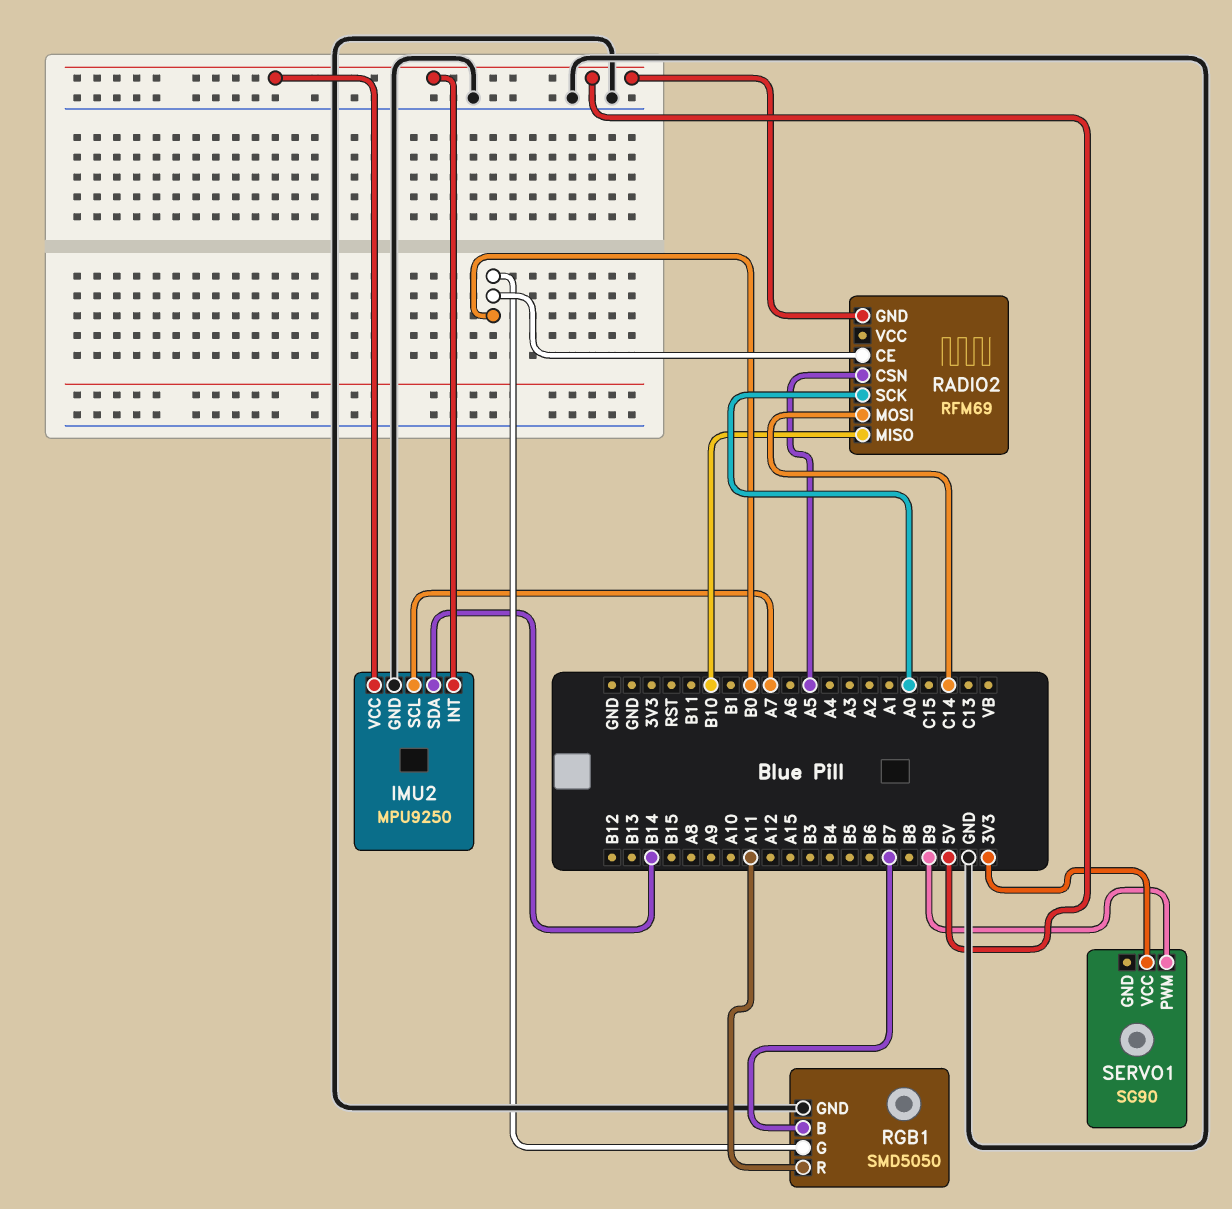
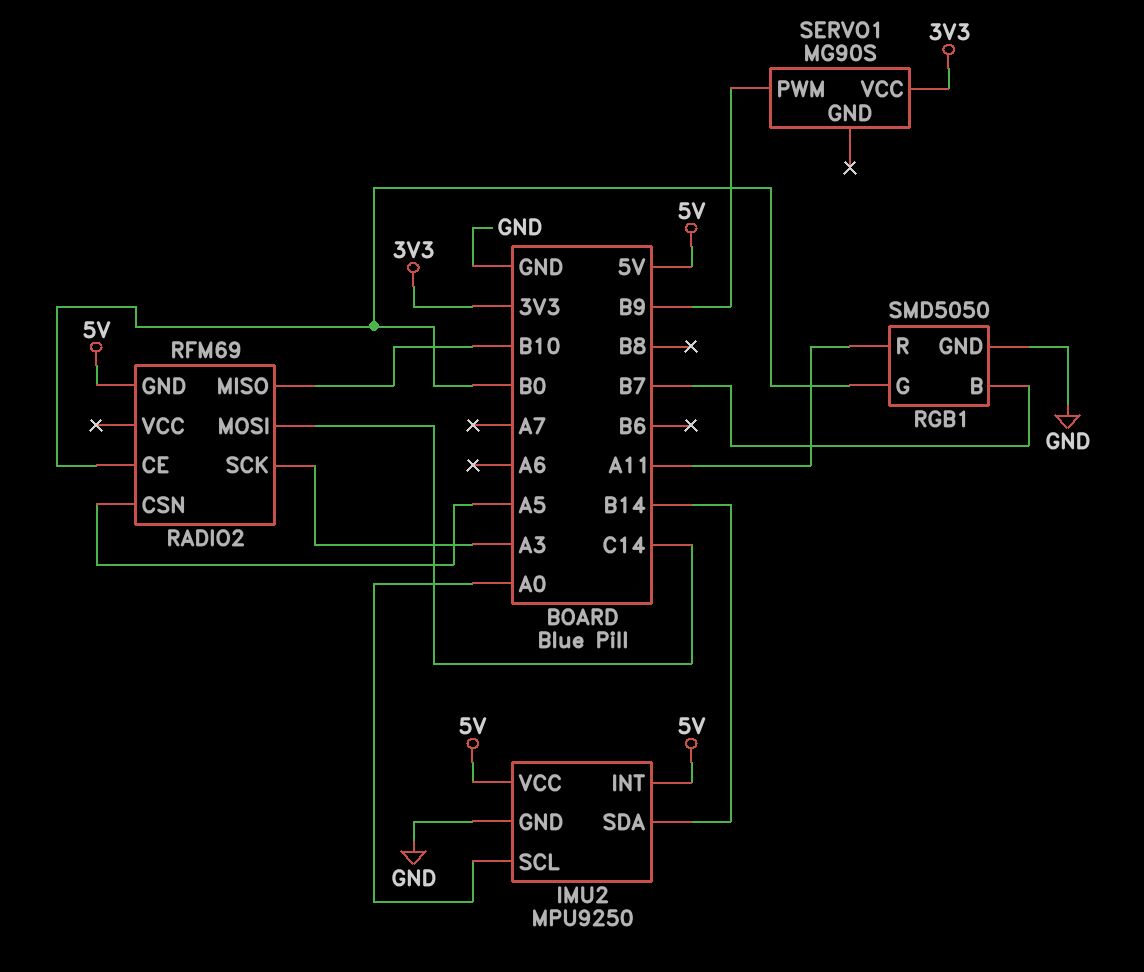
IMU2 pin SCL: A7 -> A0
RADIO2 pin SCK: A0 -> A3
SERVO1: SG90 -> MG90S

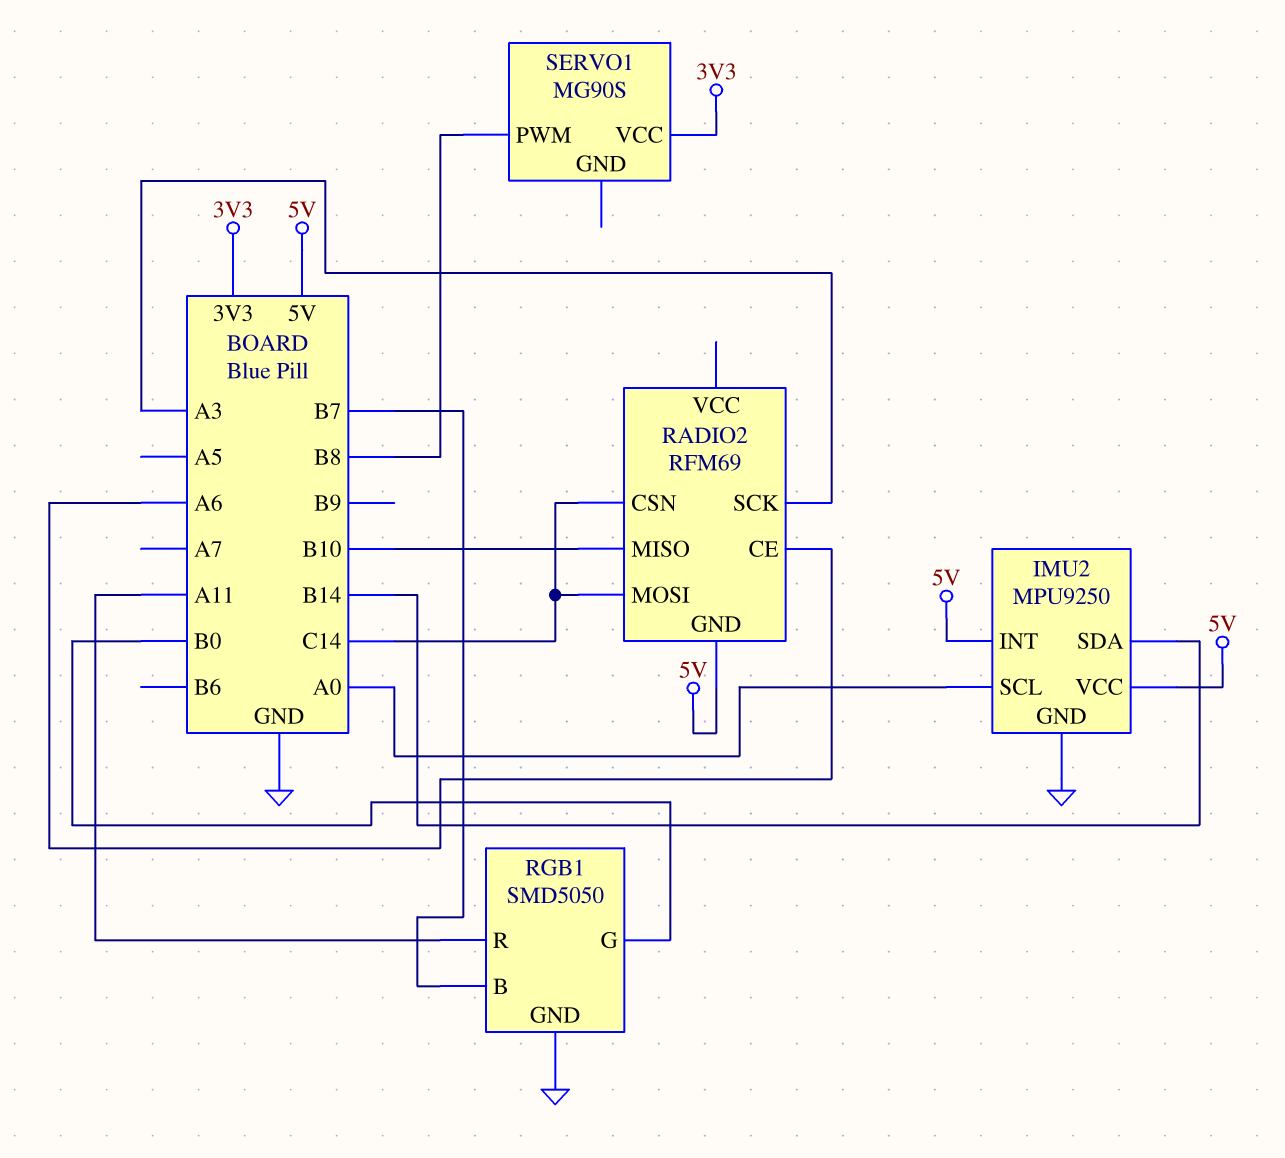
RADIO2 pin CE: B0 -> A6
RADIO2 pin CSN: A5 -> C14
SERVO1 pin PWM: B9 -> B8

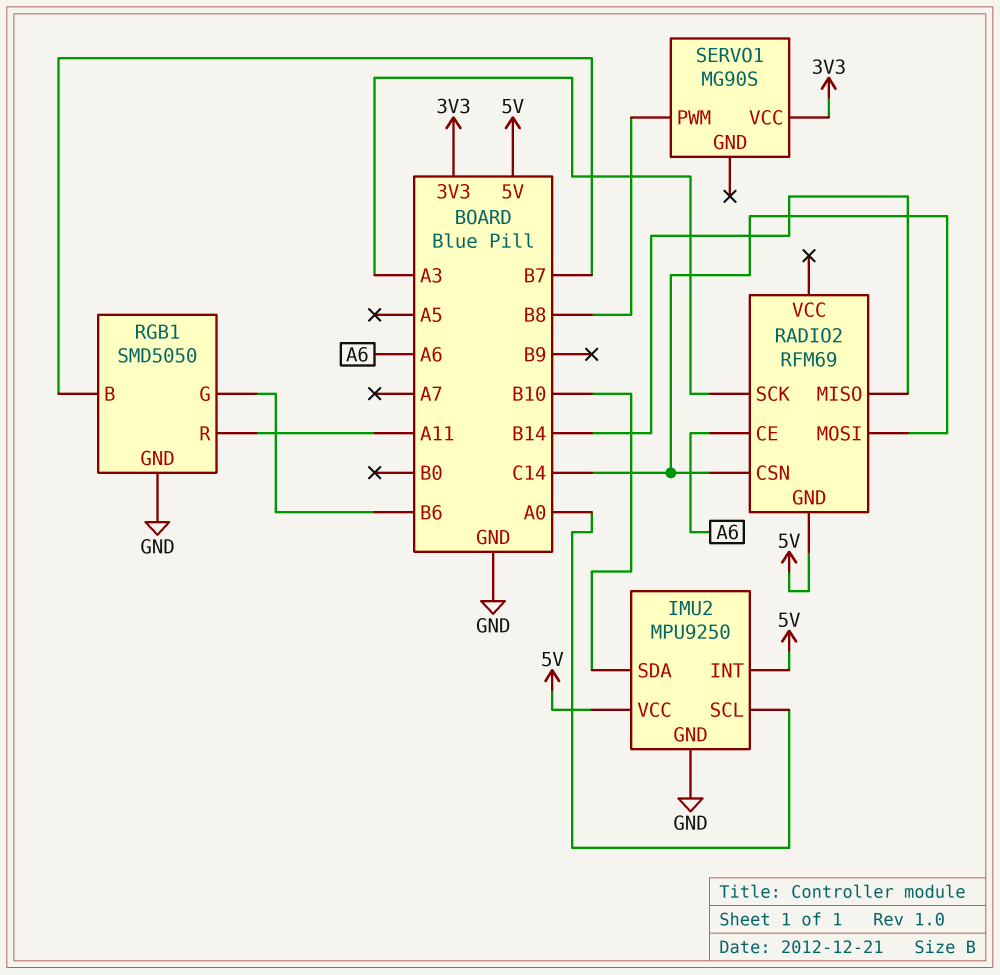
IMU2 pin SDA: B14 -> B10
RADIO2 pin MISO: B10 -> B14
RGB1 pin G: B0 -> B6

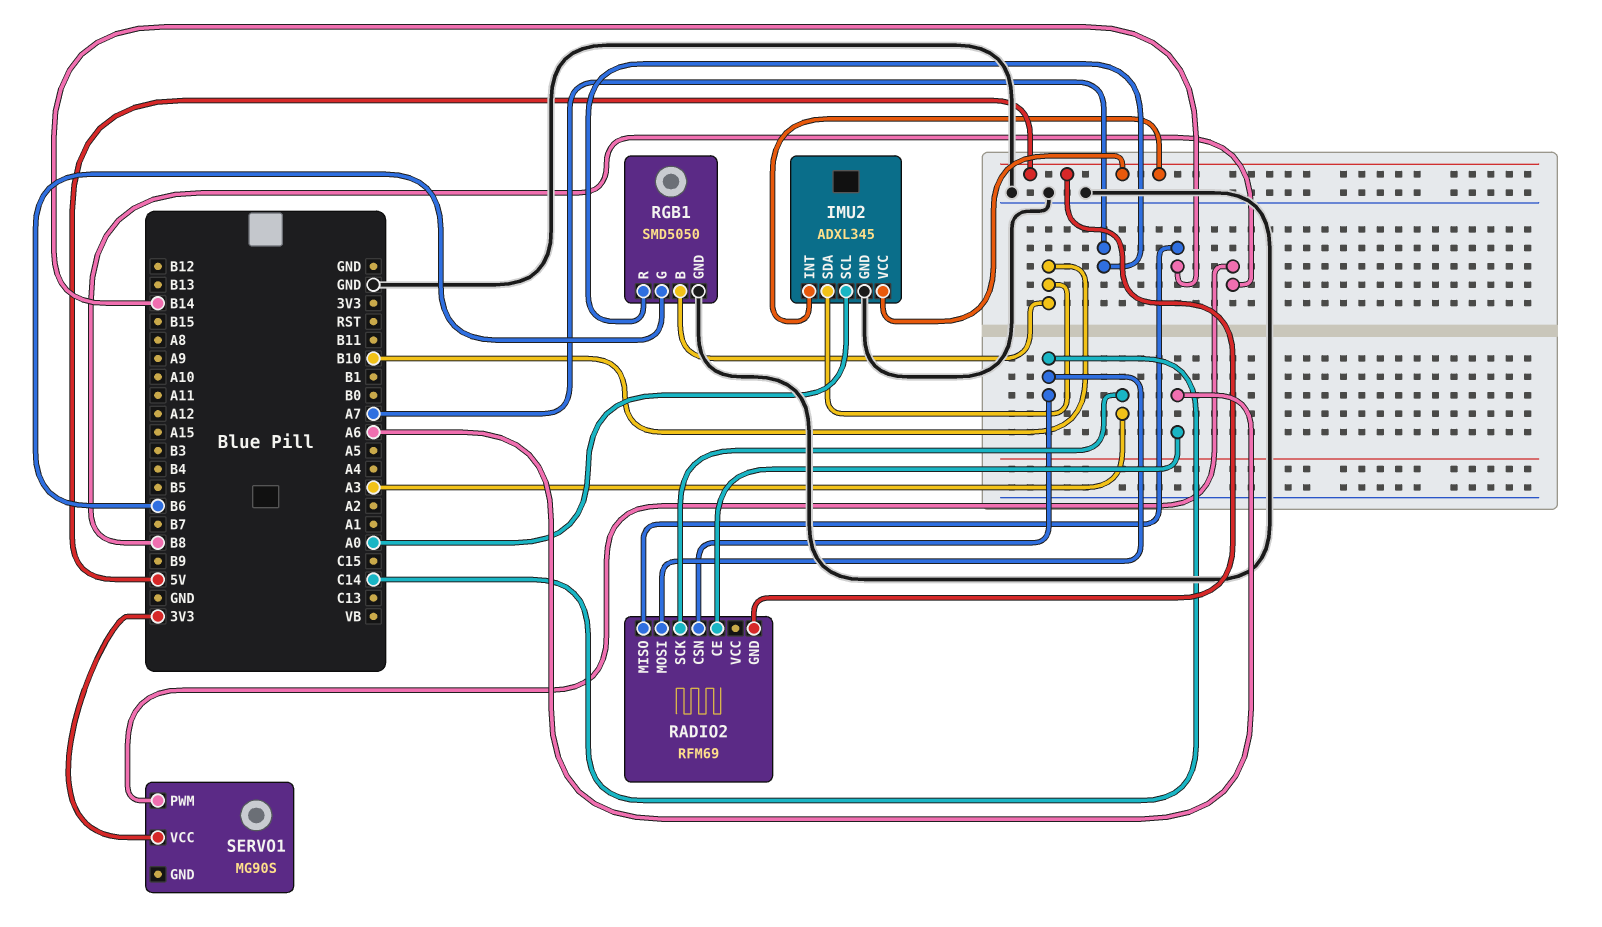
IMU2: MPU9250 -> ADXL345
RGB1 pin B: B7 -> B10
RGB1 pin R: A11 -> A7

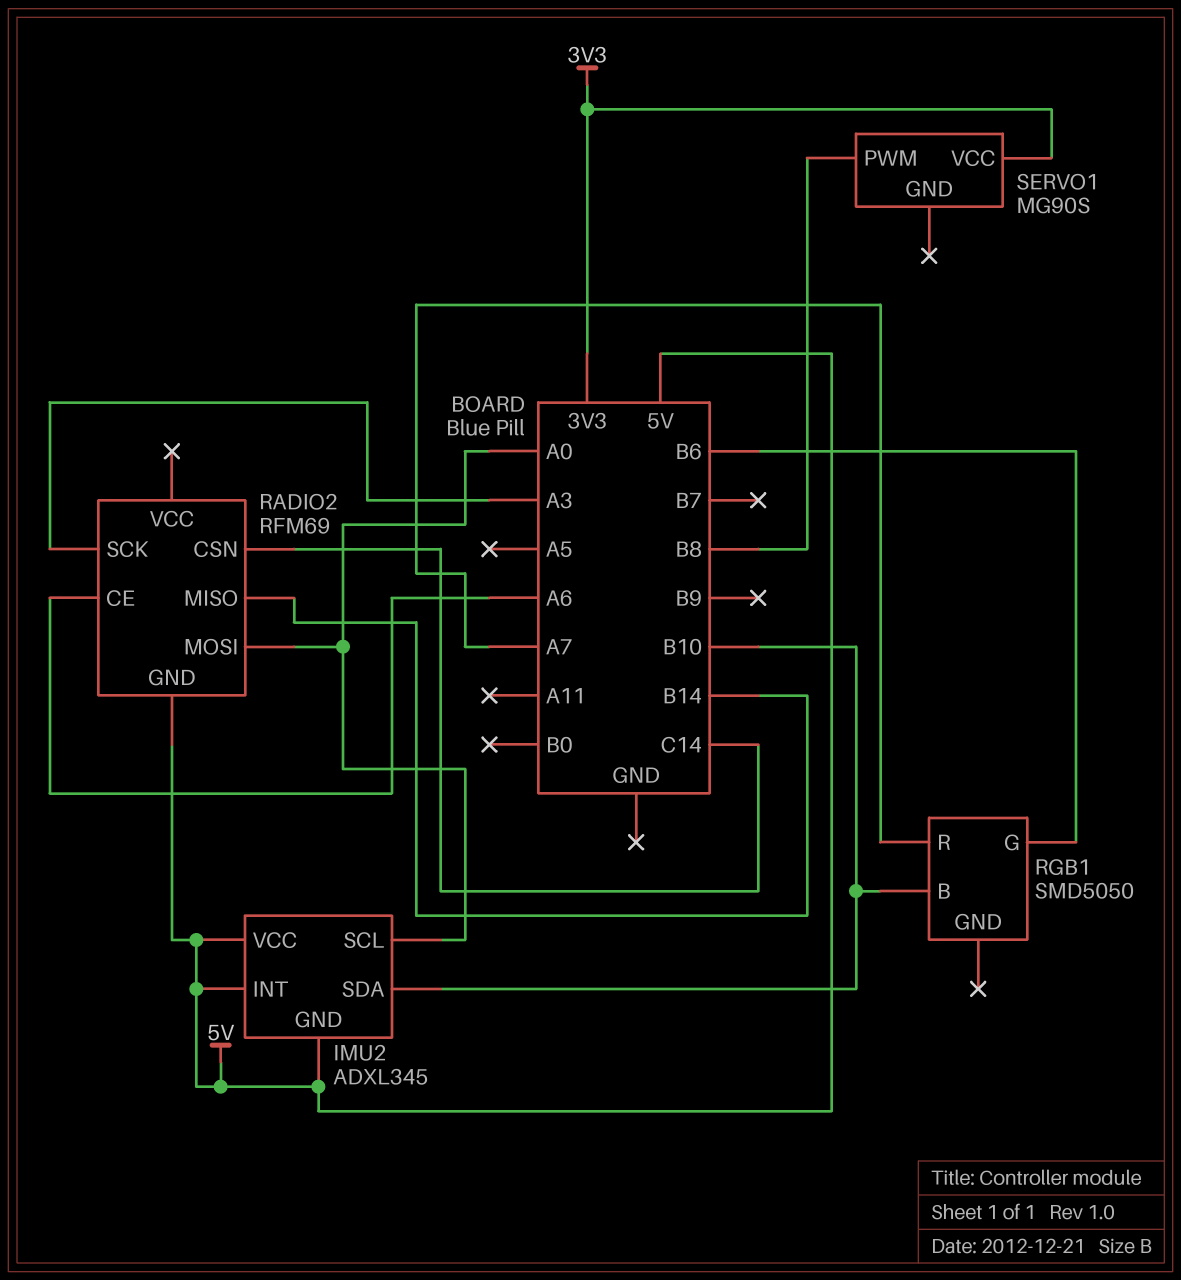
IMU2 pin GND: GND -> 5V
RADIO2 pin MOSI: C14 -> A0
RGB1 pin GND: GND -> none

